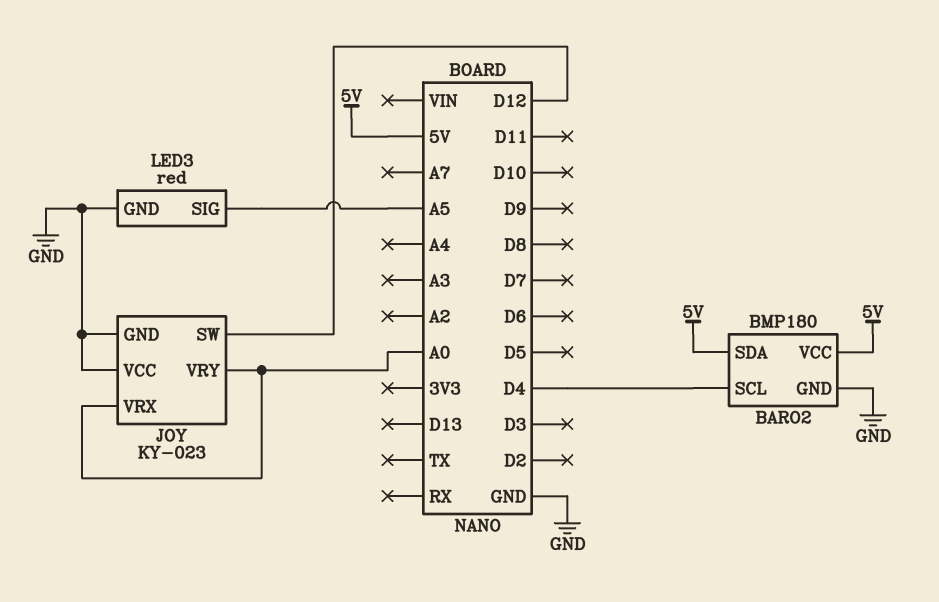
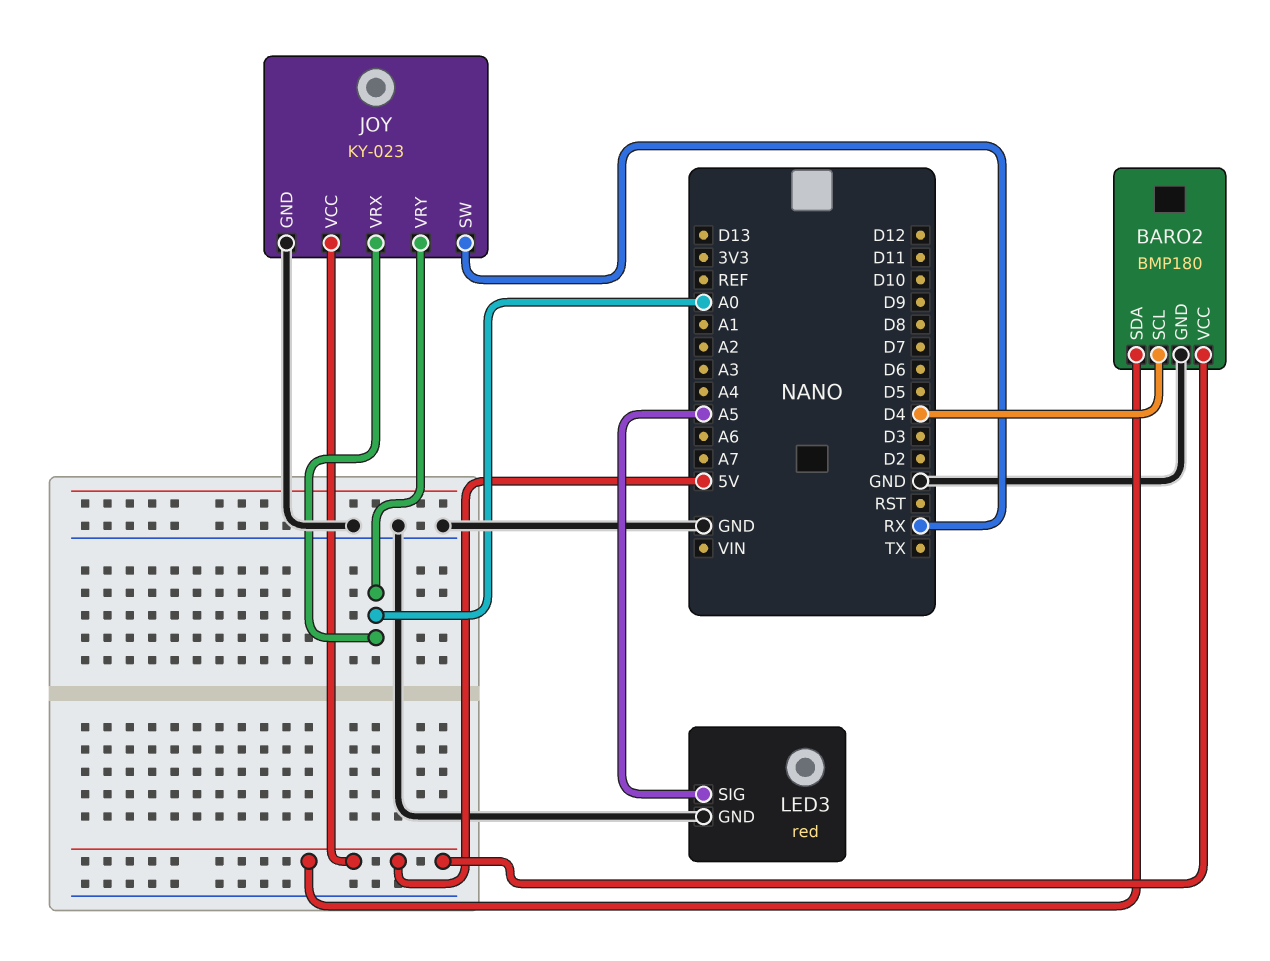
JOY pin SW: D12 -> RX
JOY pin VCC: GND -> 5V

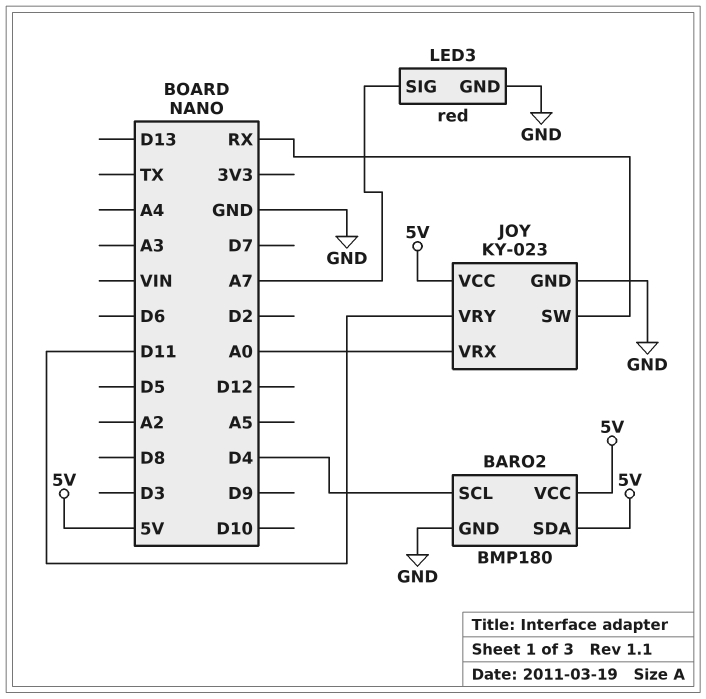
JOY pin VRY: A0 -> D11
LED3 pin SIG: A5 -> A7

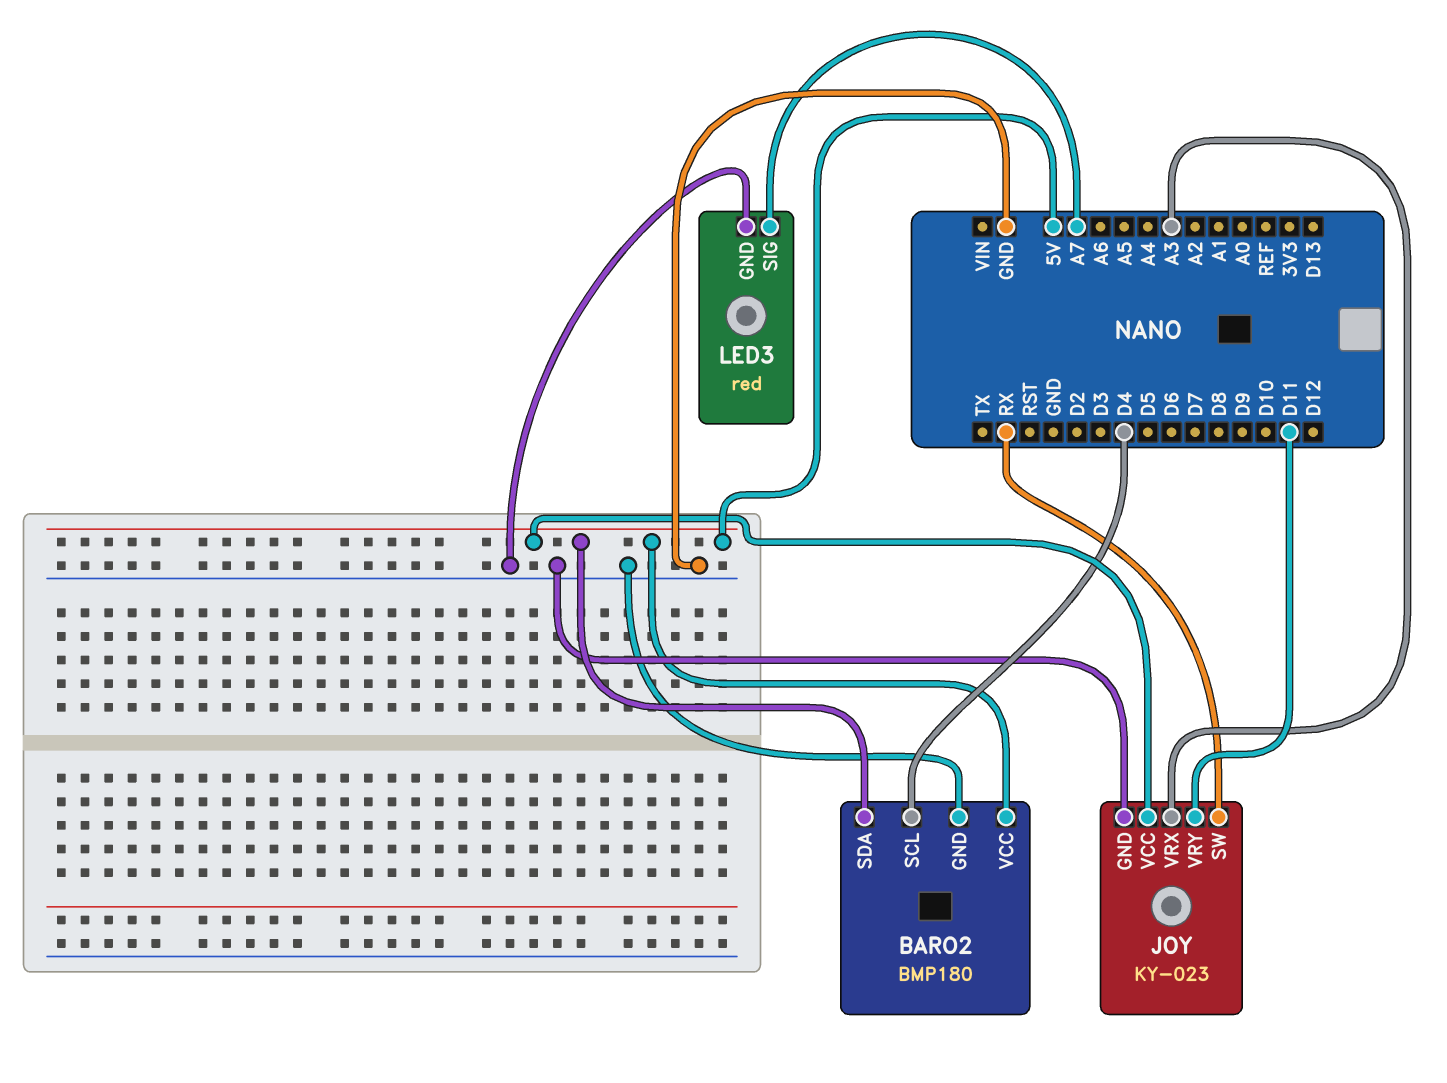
JOY pin VRX: A0 -> A3

